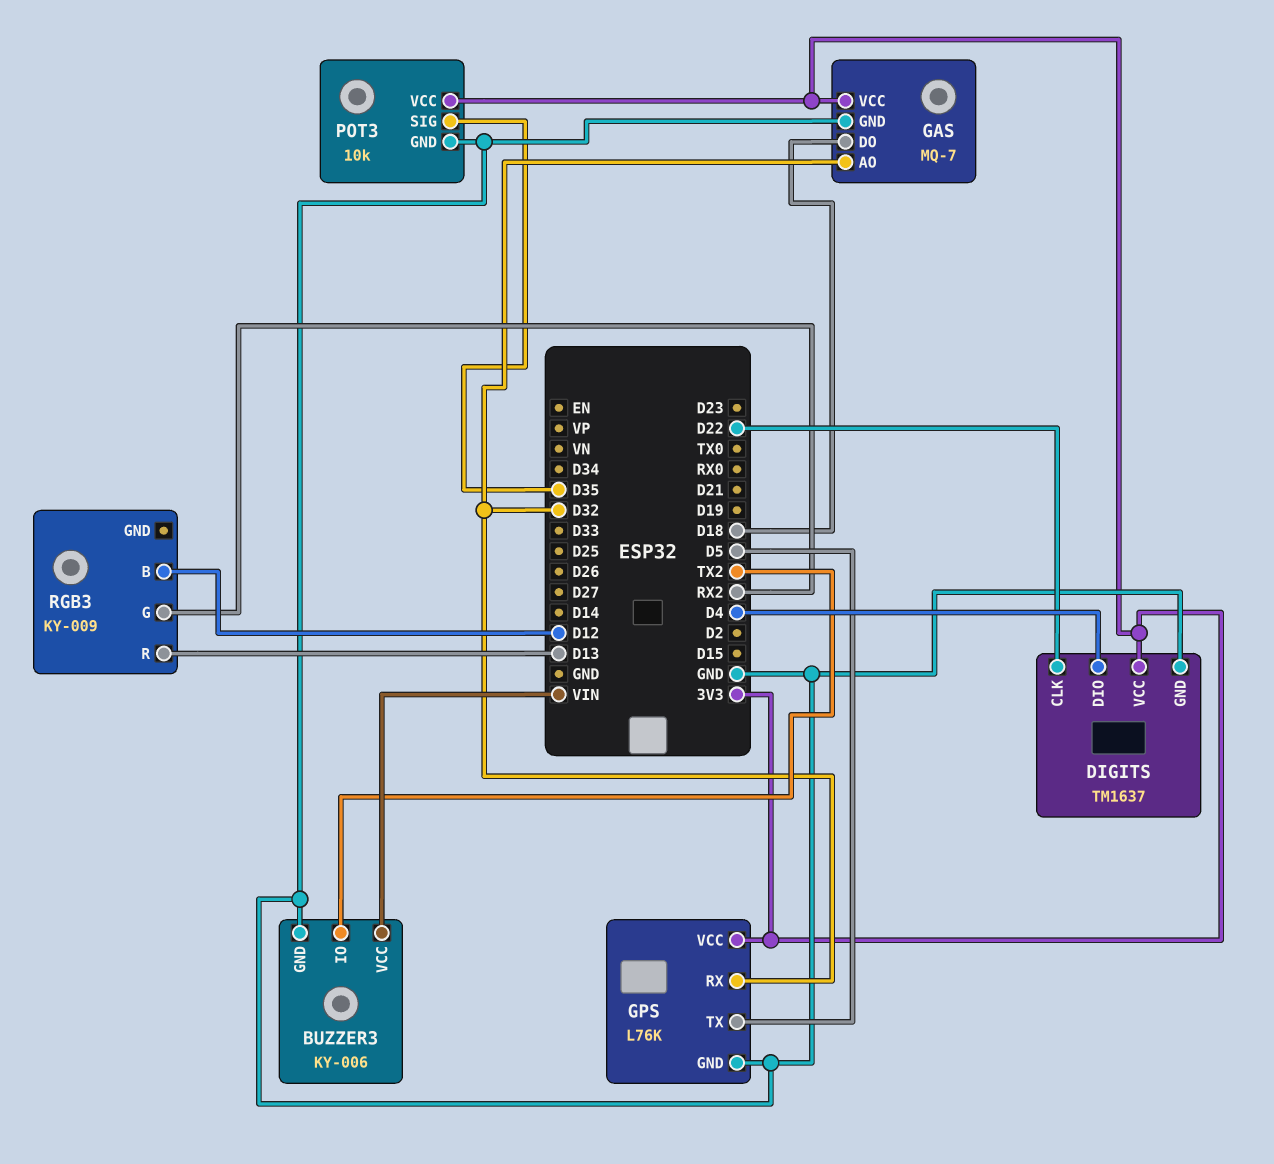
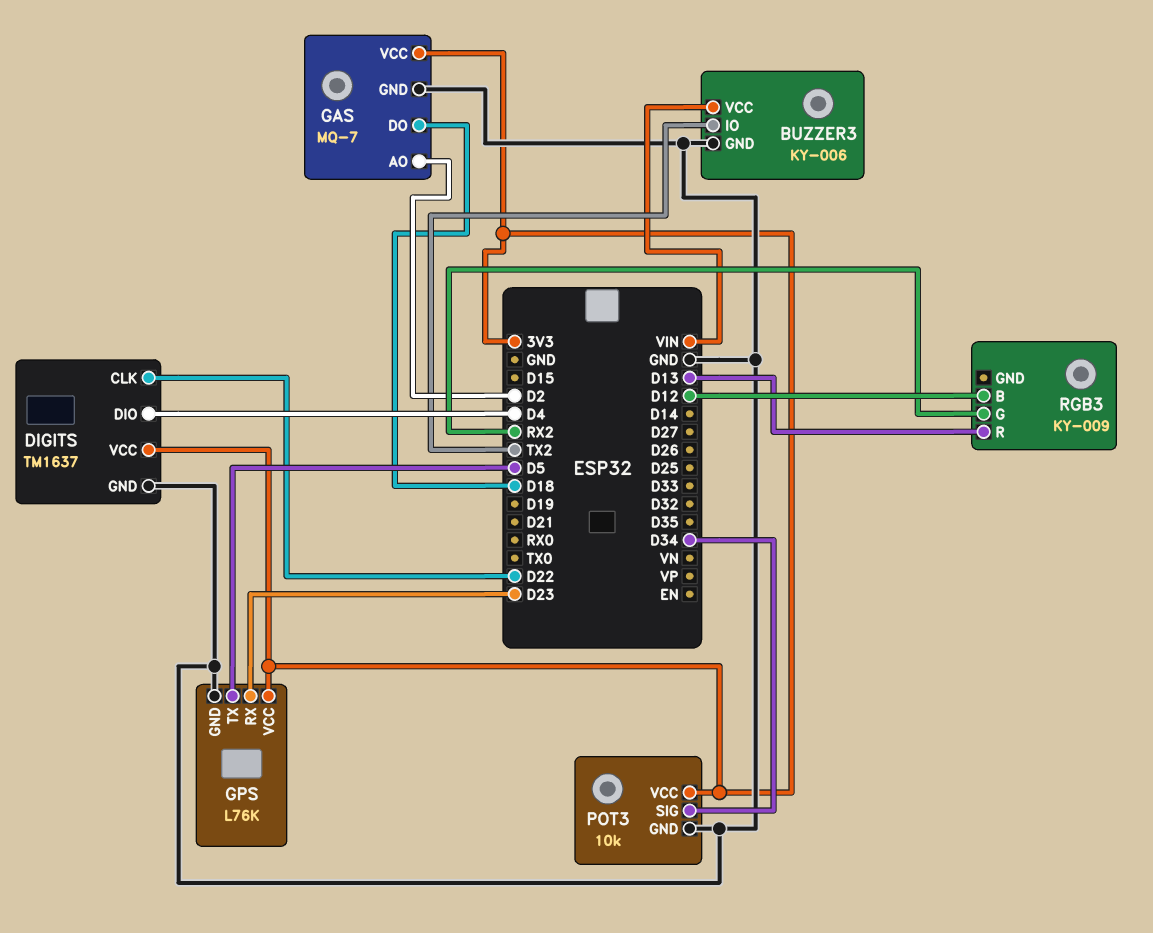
GAS pin AO: D32 -> D2
GPS pin RX: D32 -> D23
POT3 pin SIG: D35 -> D34

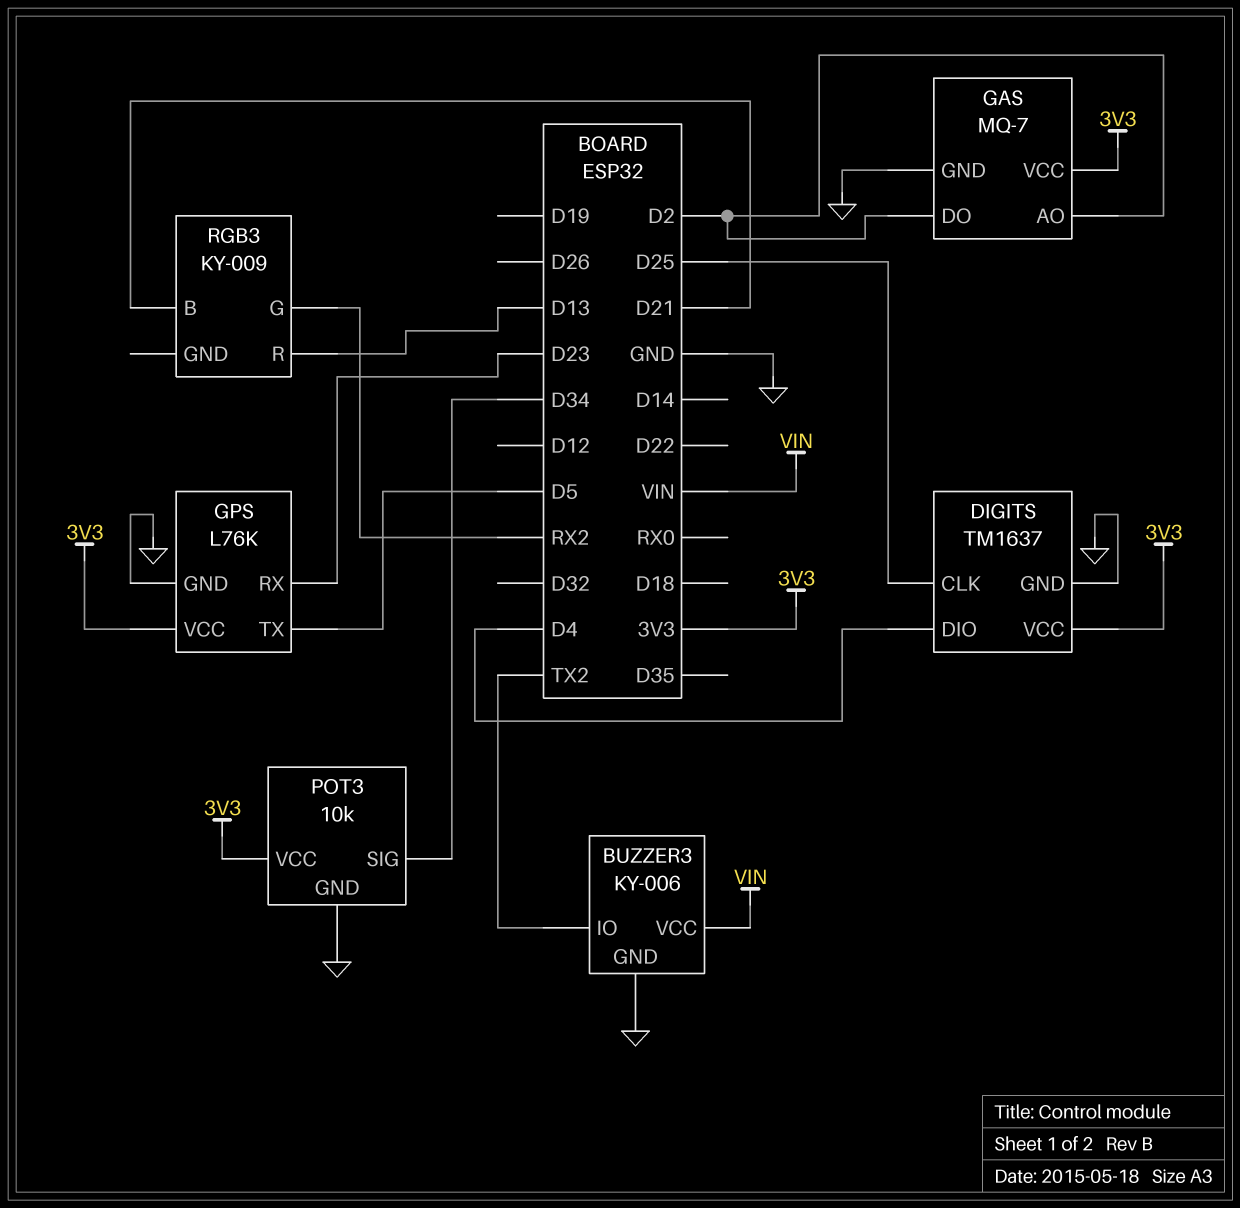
DIGITS pin CLK: D22 -> D25
GAS pin DO: D18 -> D2
RGB3 pin B: D12 -> D21

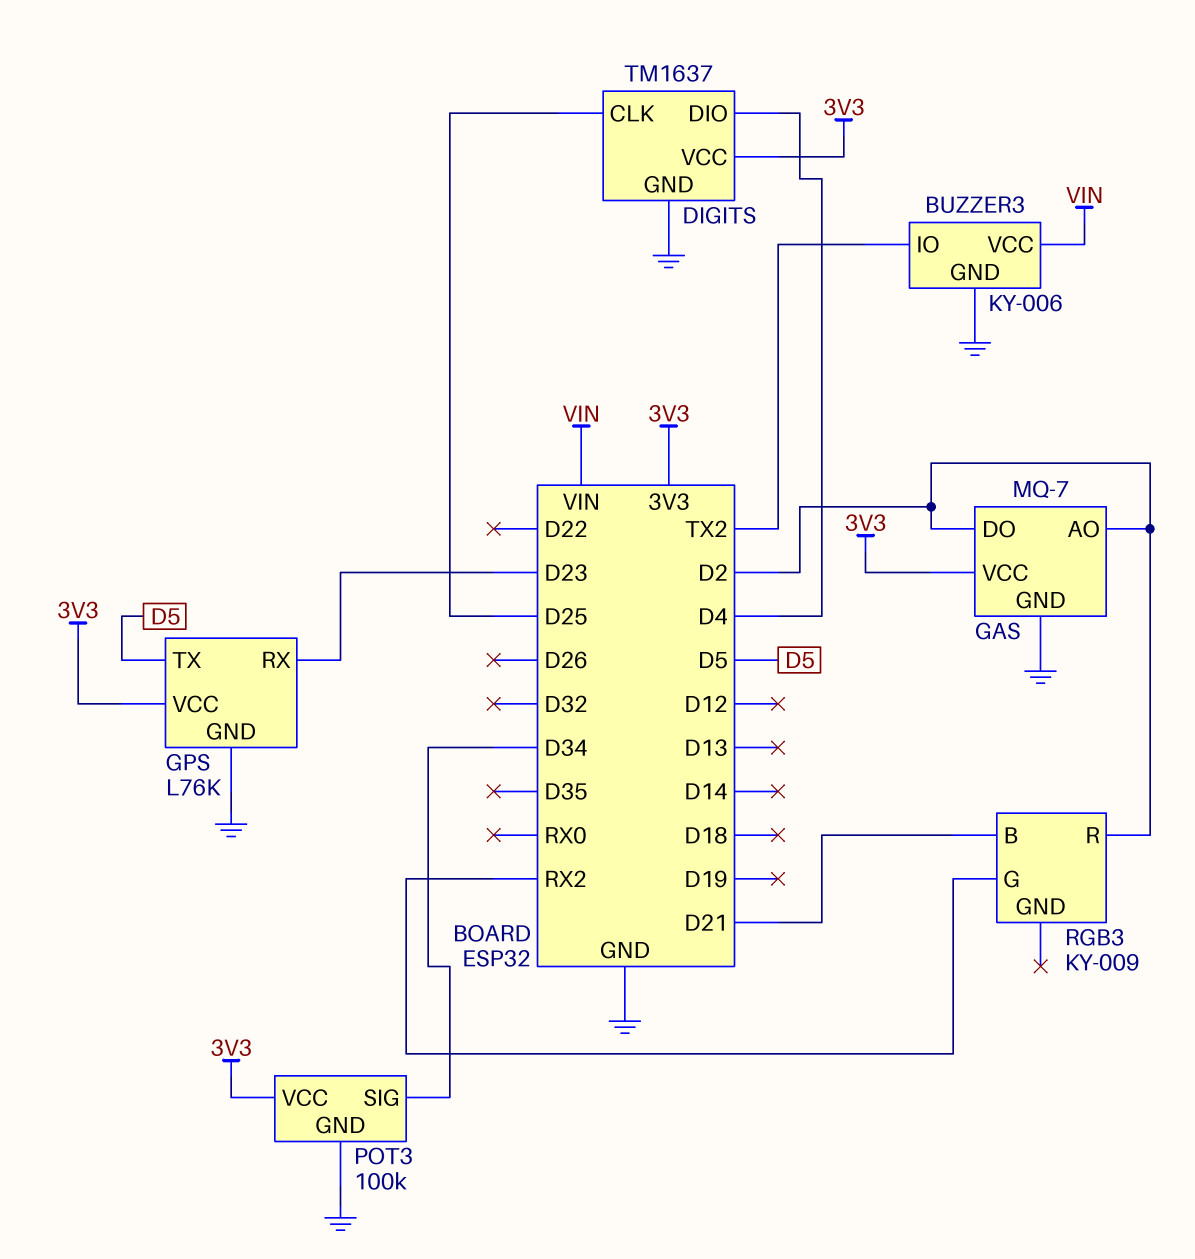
POT3: 10k -> 100k
RGB3 pin R: D13 -> D2

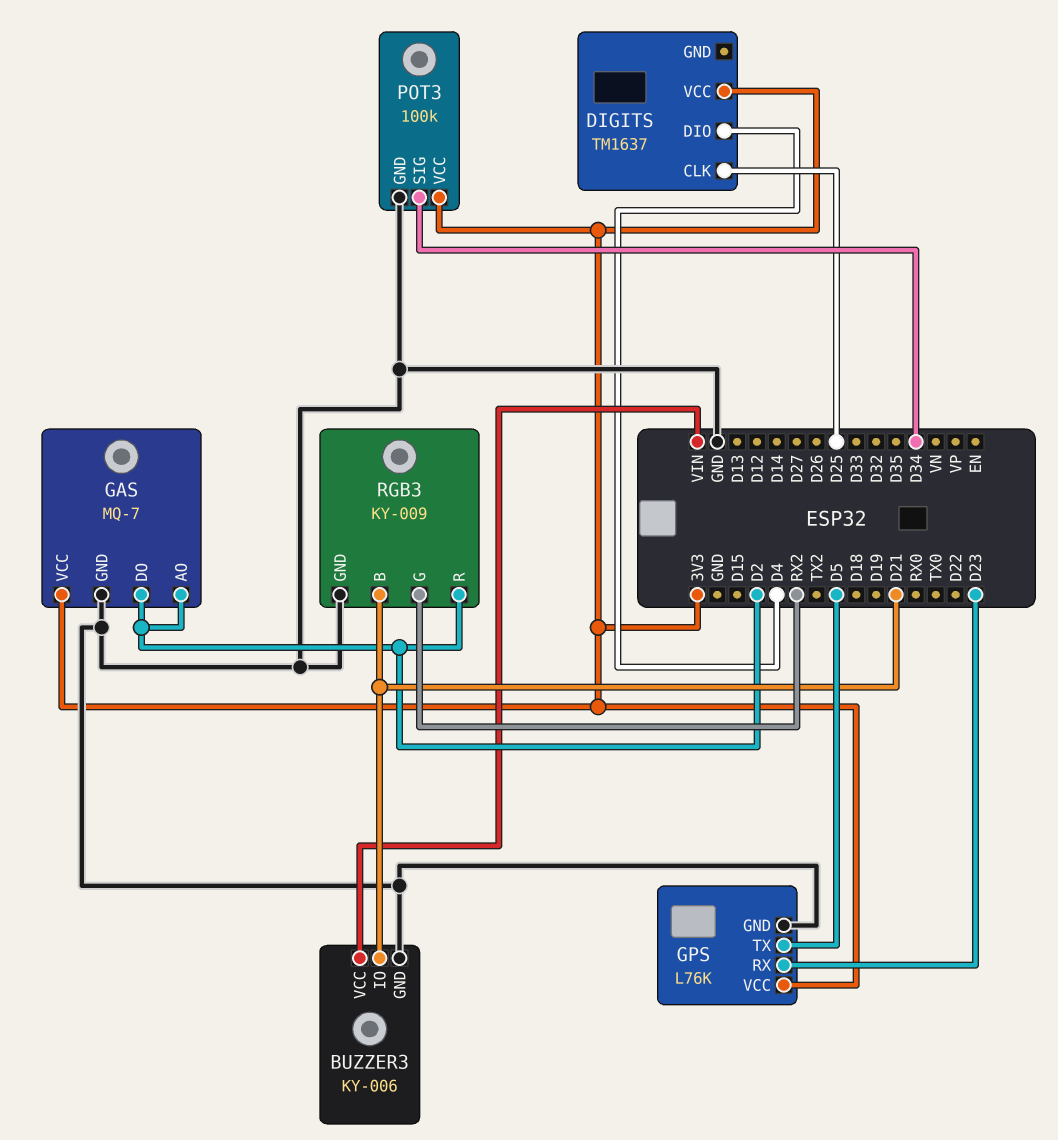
BUZZER3 pin IO: TX2 -> D21
DIGITS pin GND: GND -> none
RGB3 pin GND: none -> GND

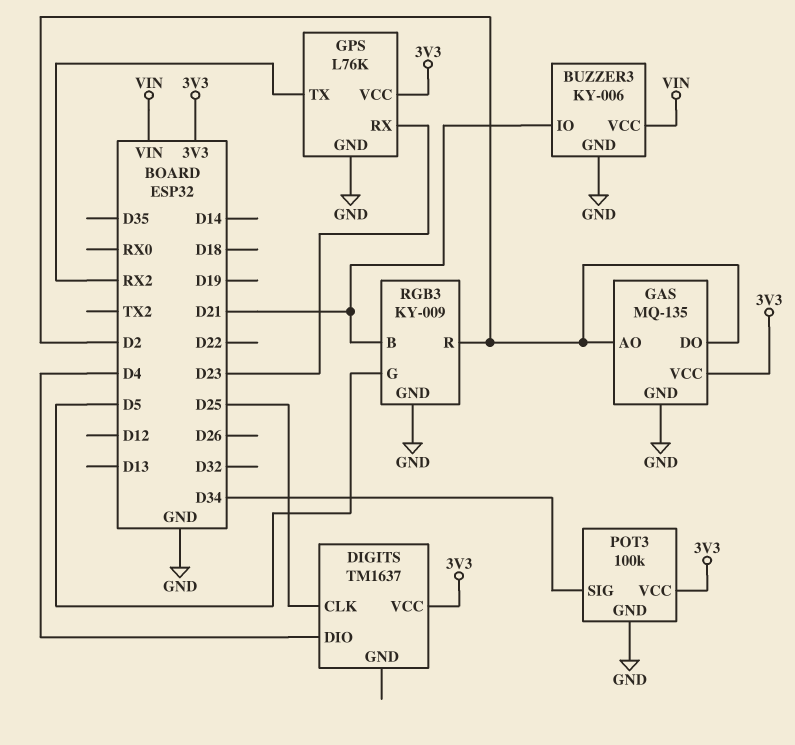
GAS: MQ-7 -> MQ-135
GPS pin TX: D5 -> RX2
RGB3 pin G: RX2 -> D5

